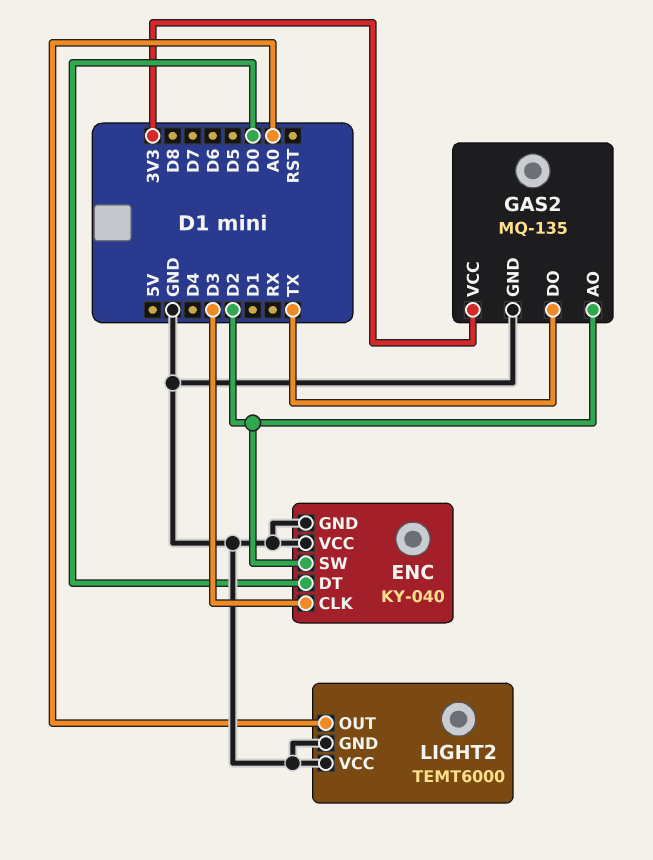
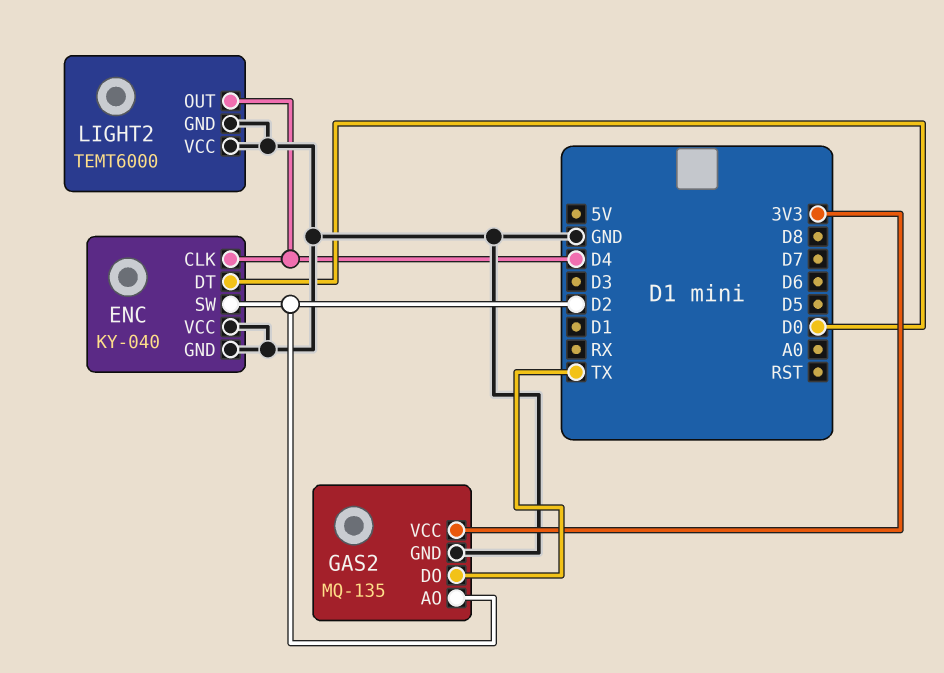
ENC pin CLK: D3 -> D4
LIGHT2 pin OUT: A0 -> D4

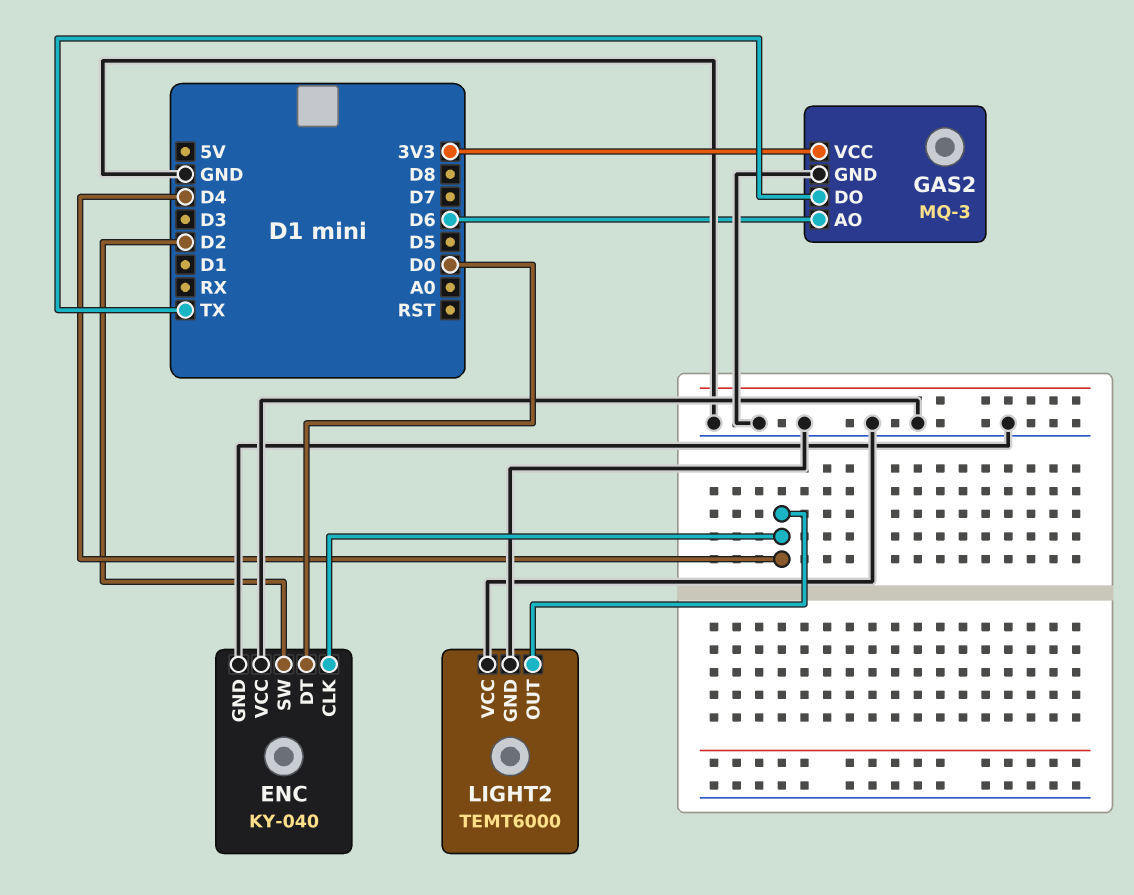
GAS2: MQ-135 -> MQ-3
GAS2 pin AO: D2 -> D6

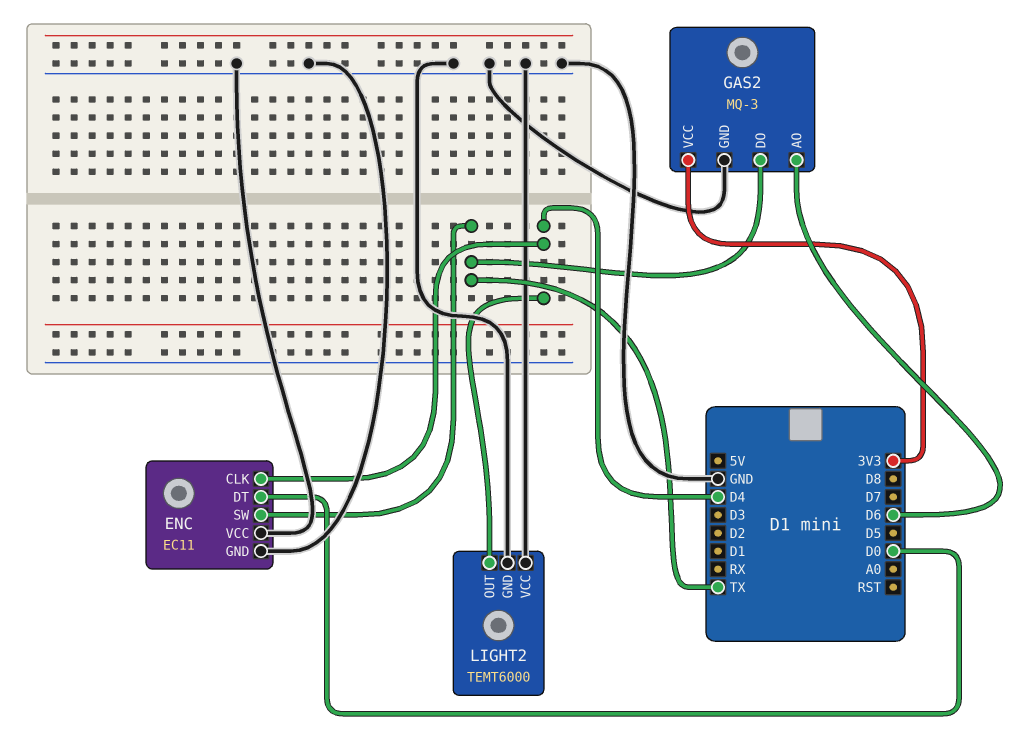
ENC: KY-040 -> EC11
ENC pin SW: D2 -> TX

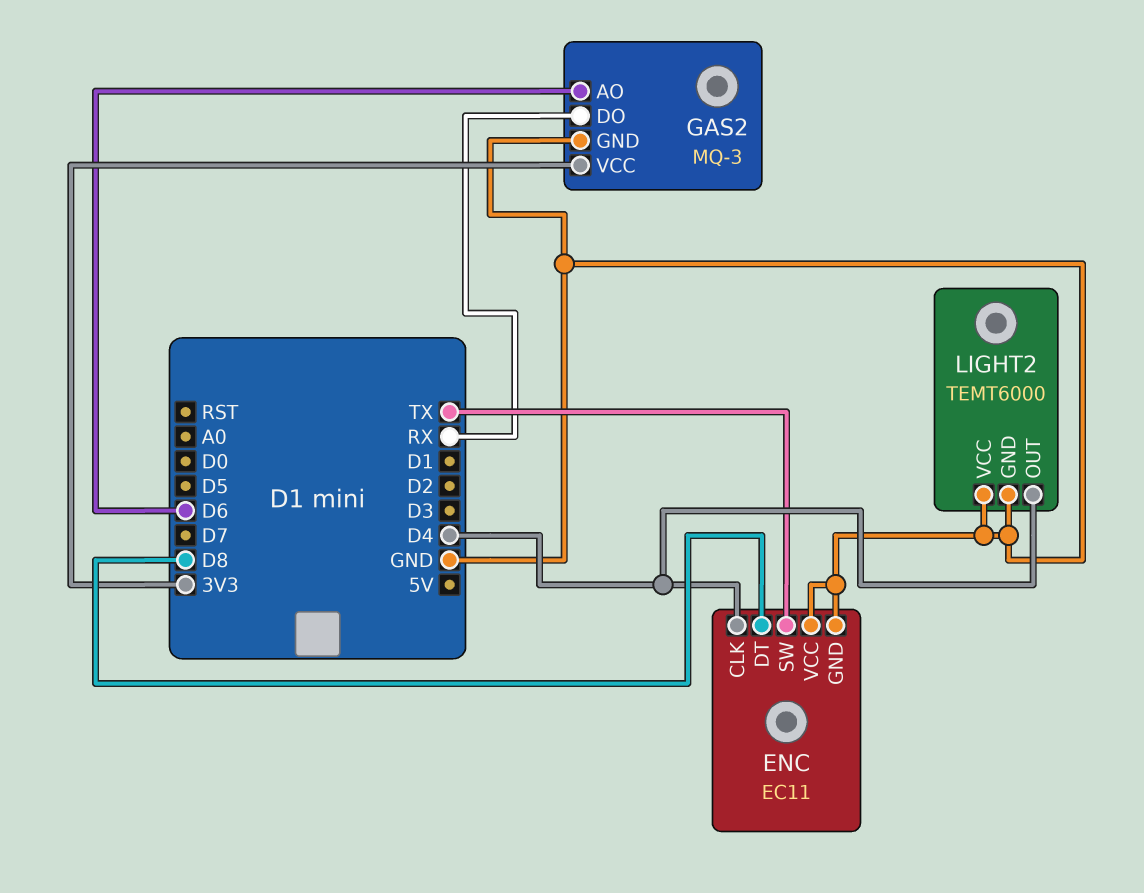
ENC pin DT: D0 -> D8
GAS2 pin DO: TX -> RX

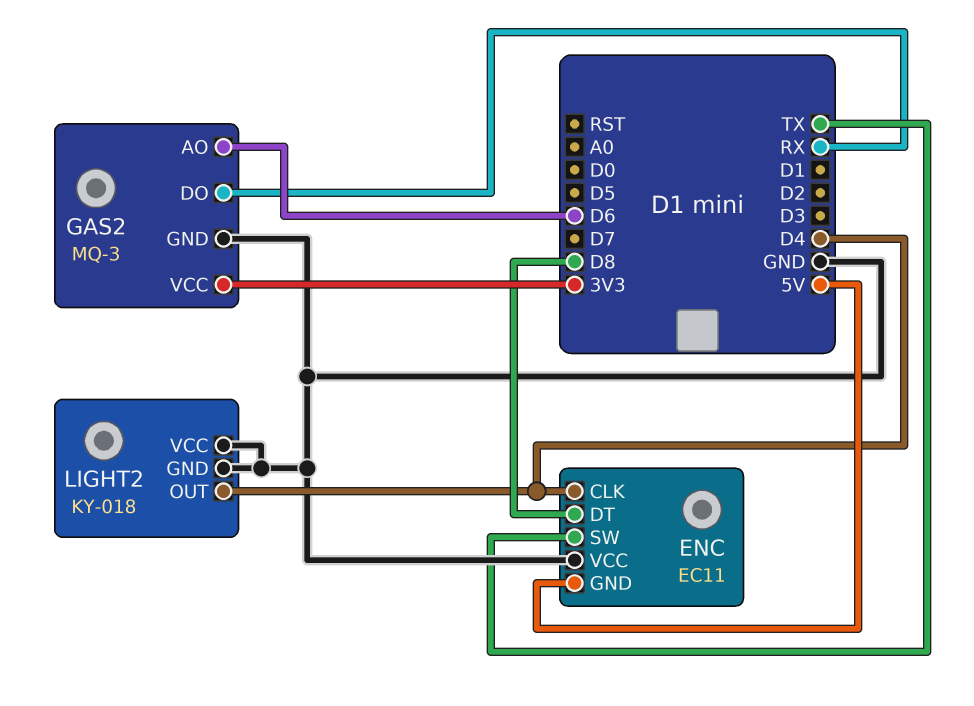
ENC pin GND: GND -> 5V
LIGHT2: TEMT6000 -> KY-018

